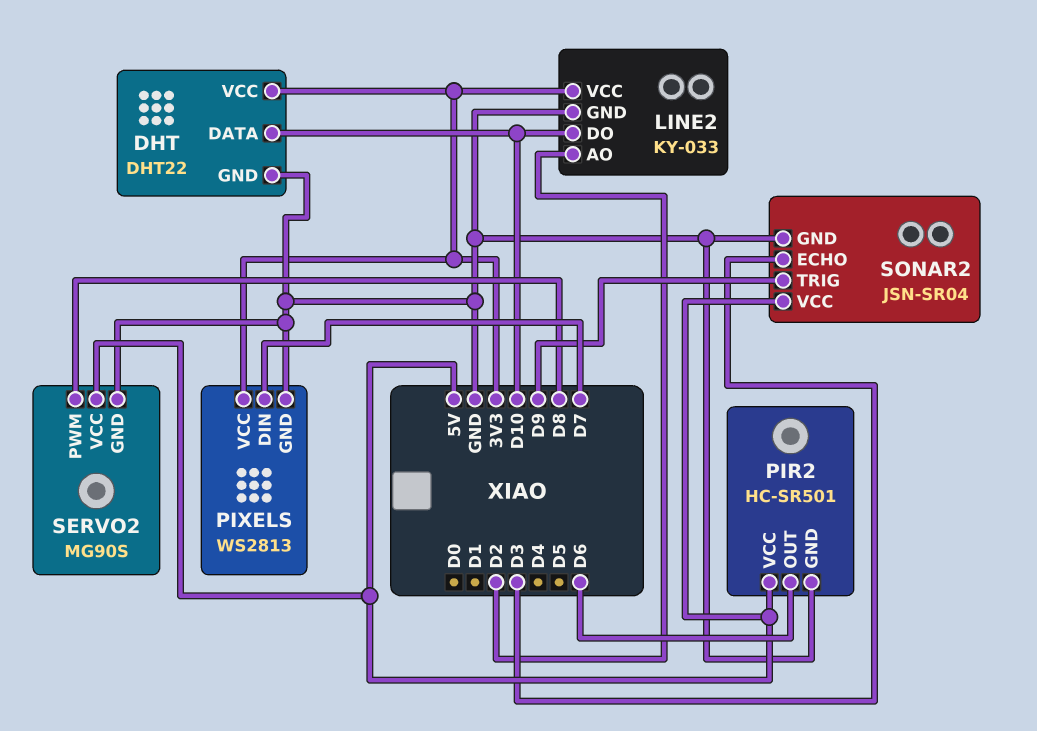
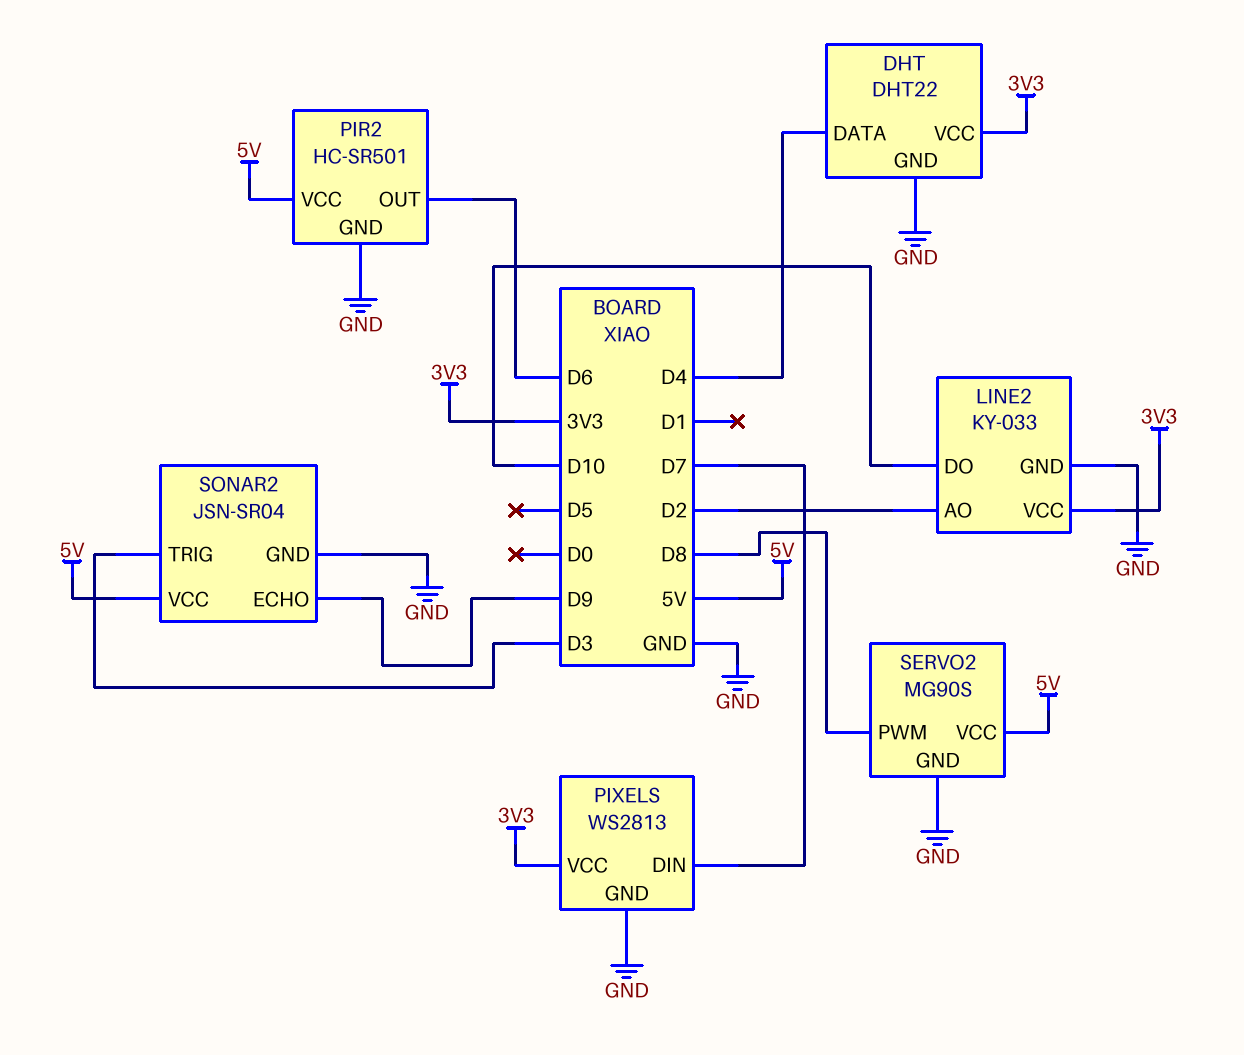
DHT pin DATA: D10 -> D4
SONAR2 pin ECHO: D3 -> D9
SONAR2 pin TRIG: D9 -> D3

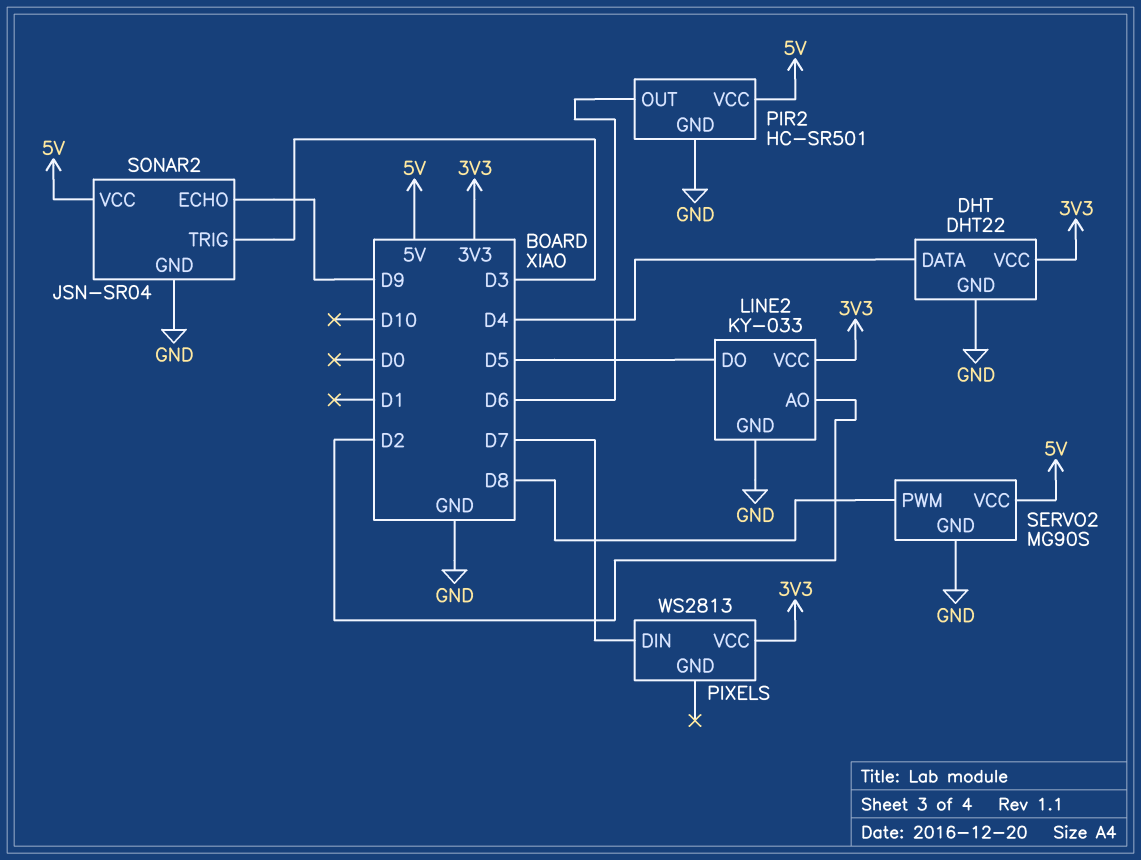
LINE2 pin DO: D10 -> D5
PIXELS pin GND: GND -> none

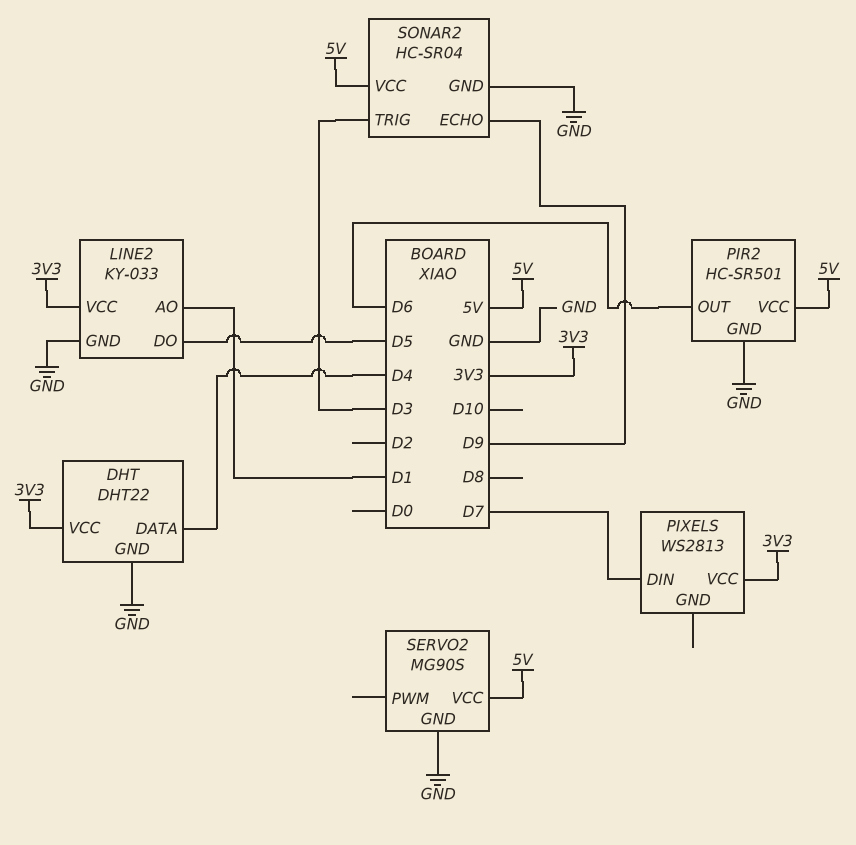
LINE2 pin AO: D2 -> D1
SERVO2 pin PWM: D8 -> none
SONAR2: JSN-SR04 -> HC-SR04

